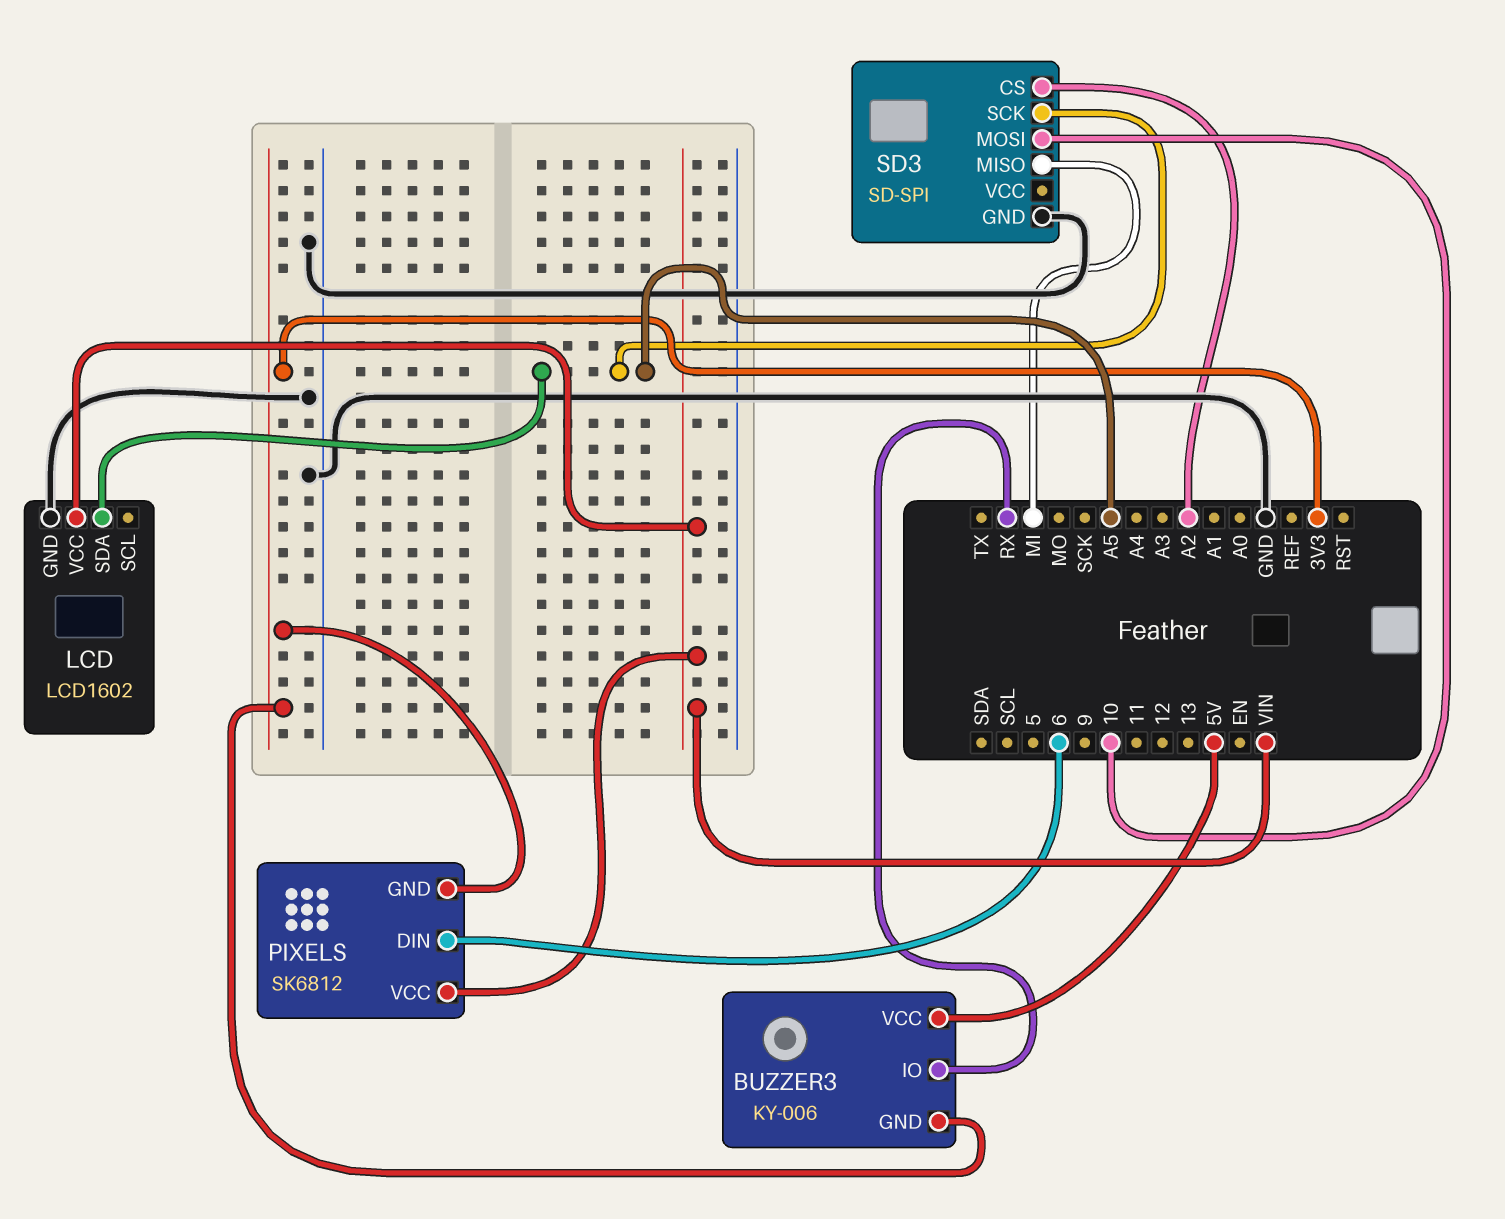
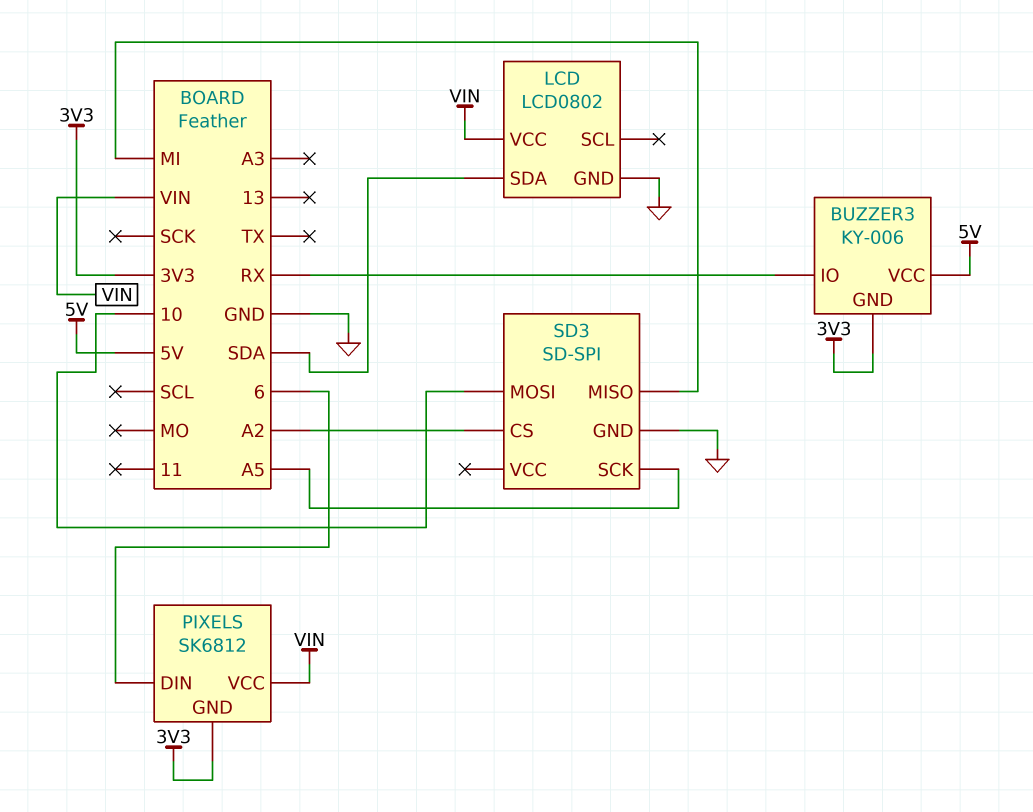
LCD: LCD1602 -> LCD0802
LCD pin SDA: A5 -> SDA

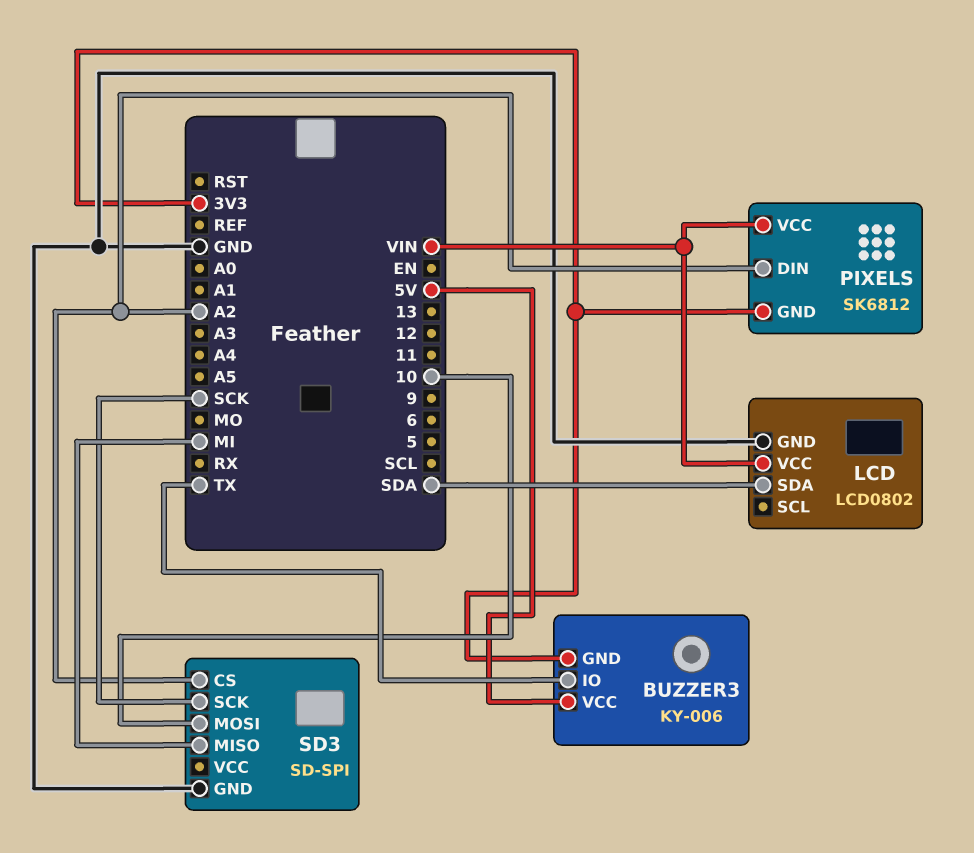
BUZZER3 pin IO: RX -> TX
PIXELS pin DIN: 6 -> A2
SD3 pin SCK: A5 -> SCK

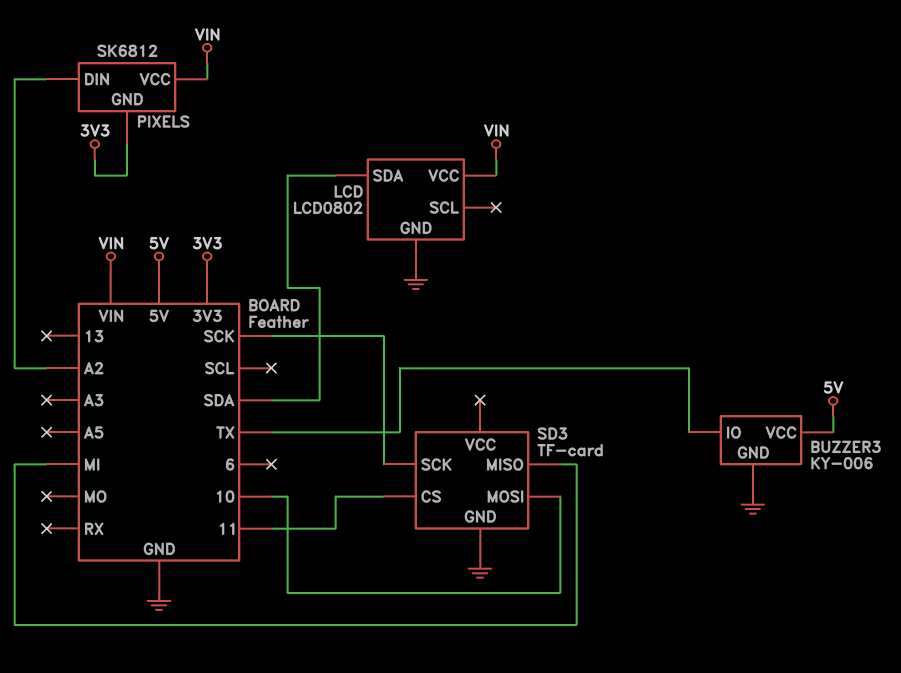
BUZZER3 pin GND: 3V3 -> GND
SD3: SD-SPI -> TF-card
SD3 pin CS: A2 -> 11

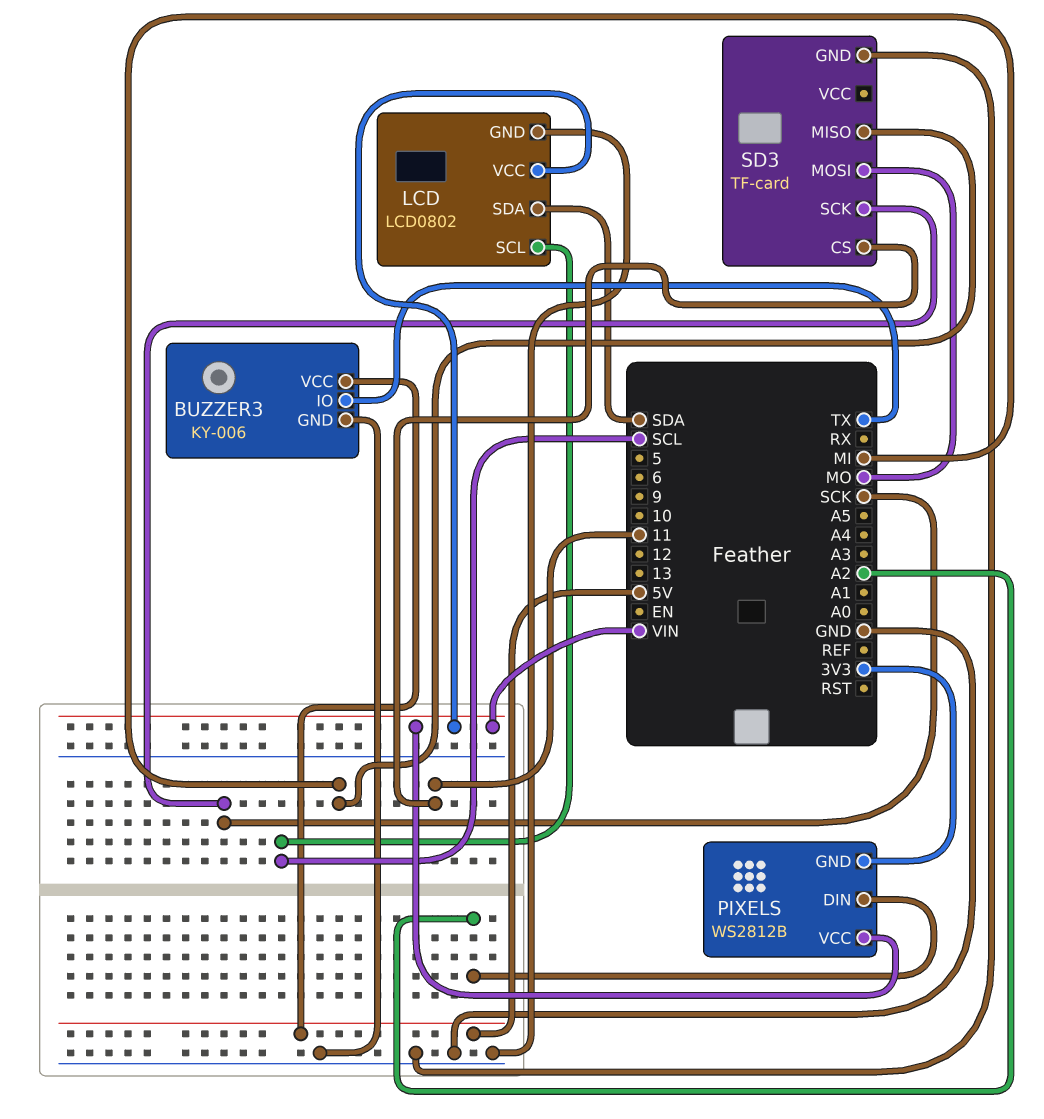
LCD pin SCL: none -> SCL
PIXELS: SK6812 -> WS2812B
SD3 pin MOSI: 10 -> MO

